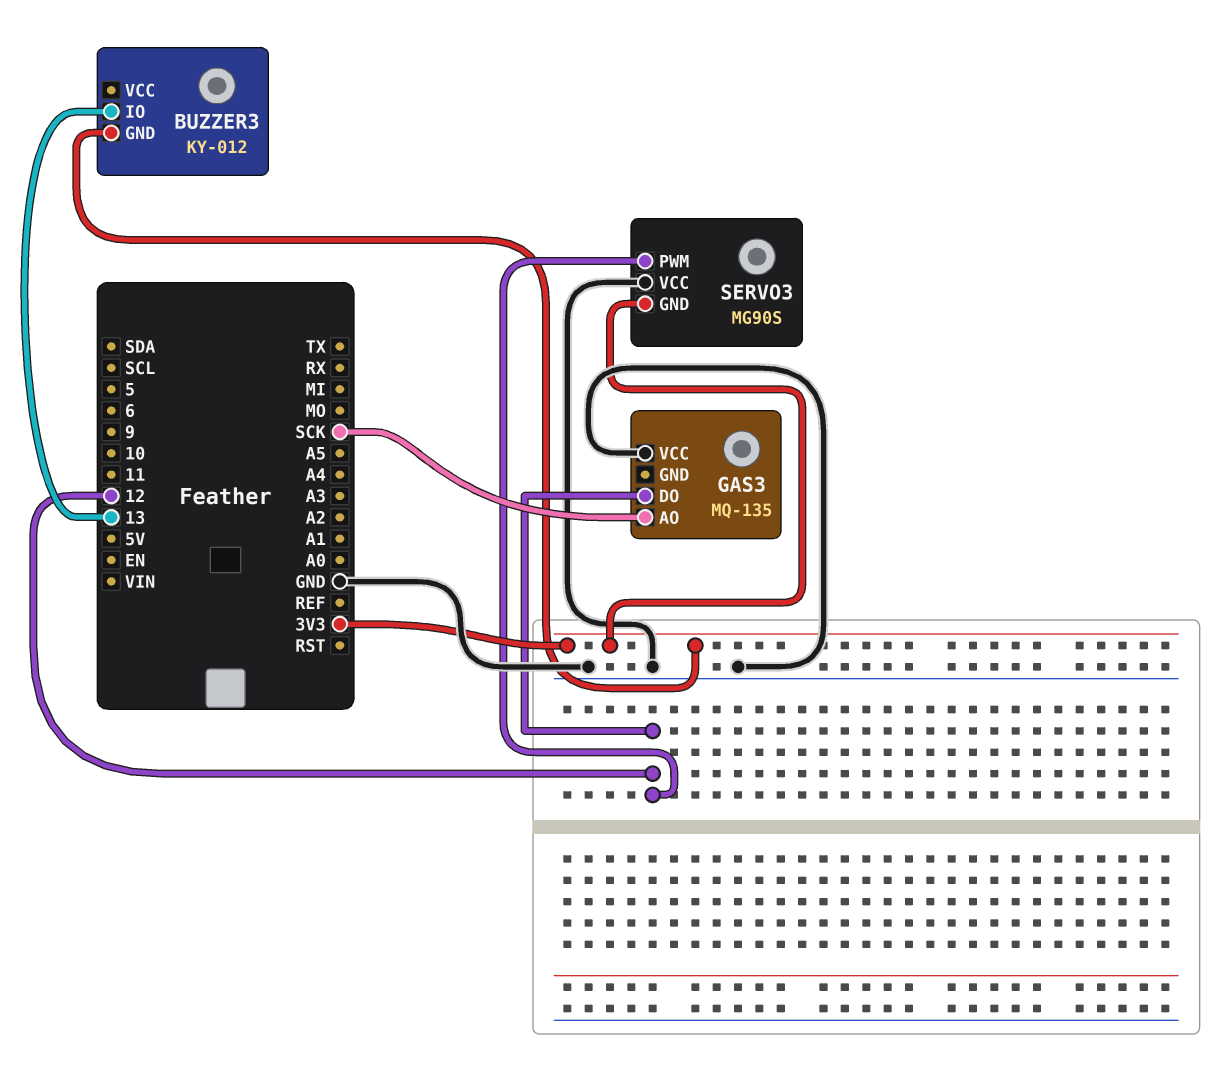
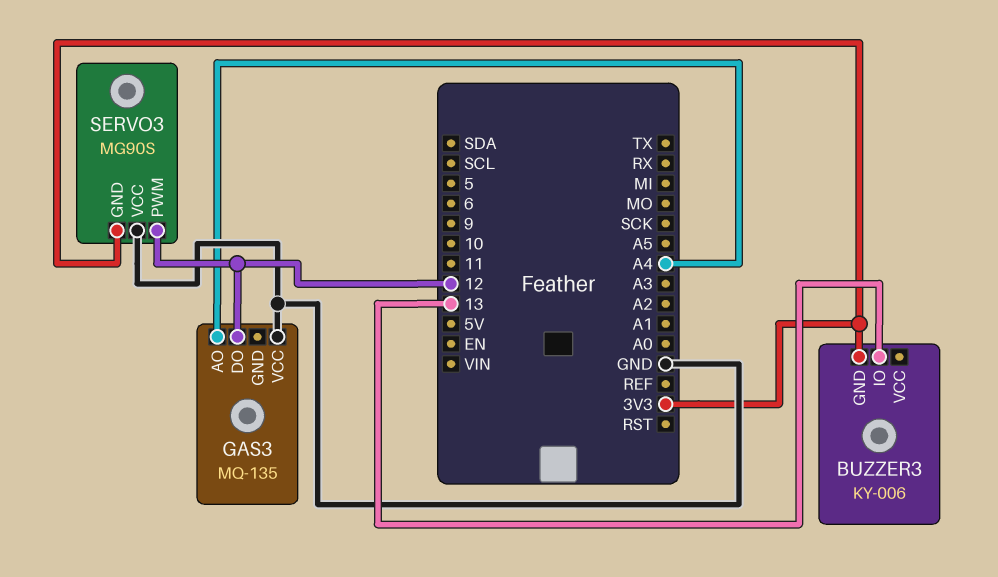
BUZZER3: KY-012 -> KY-006
GAS3 pin AO: SCK -> A4

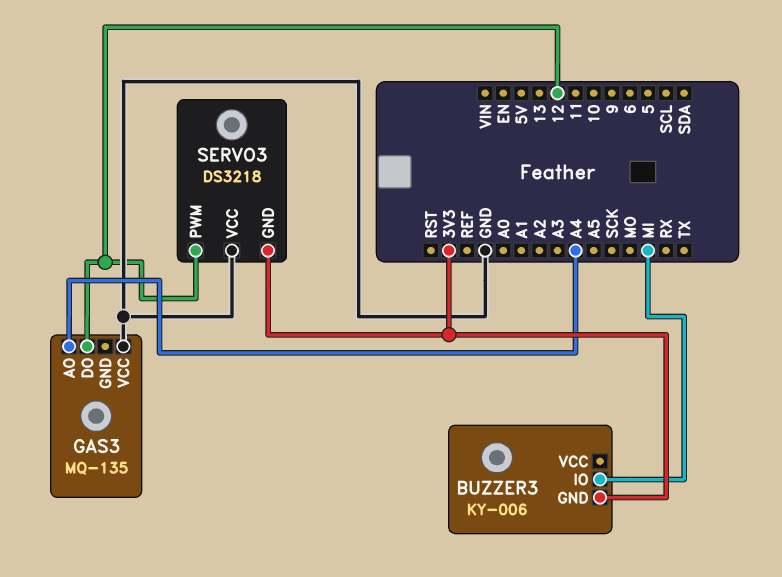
BUZZER3 pin IO: 13 -> MI
SERVO3: MG90S -> DS3218

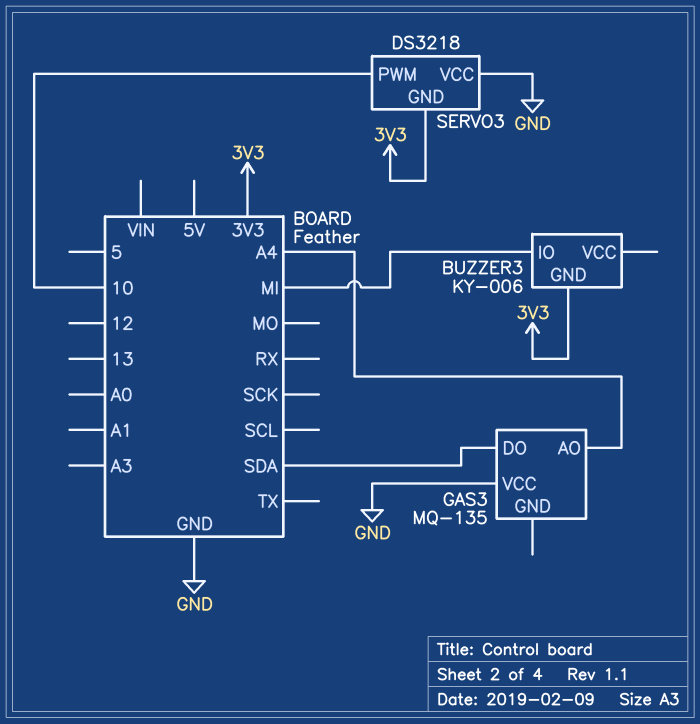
GAS3 pin DO: 12 -> SDA
SERVO3 pin PWM: 12 -> 10

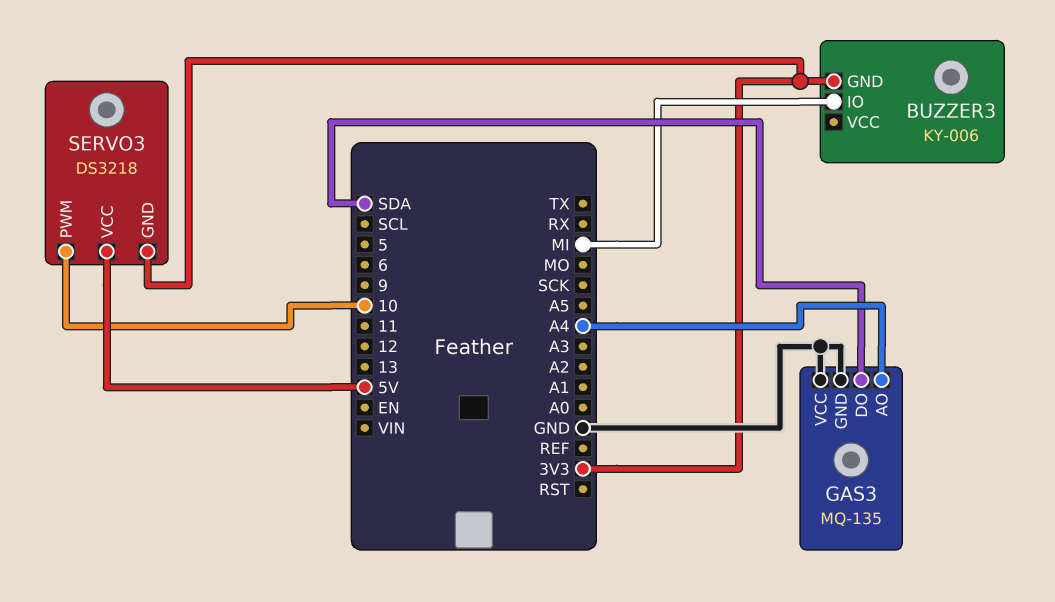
GAS3 pin GND: none -> GND
SERVO3 pin VCC: GND -> 5V

